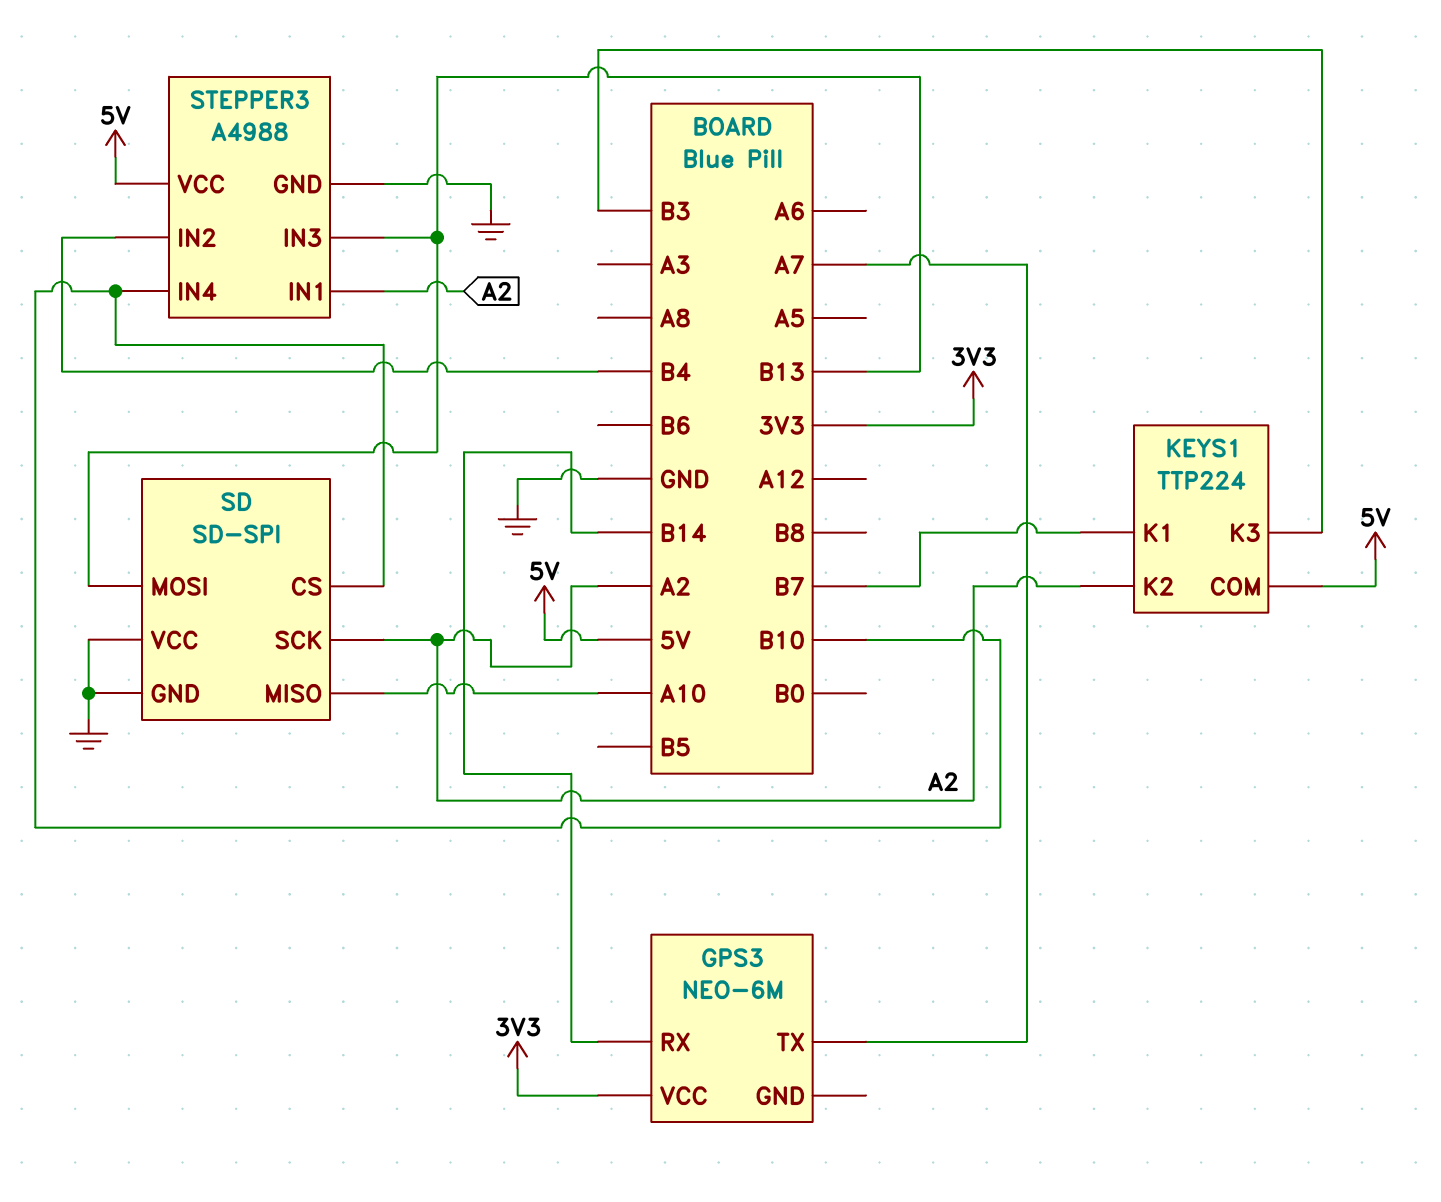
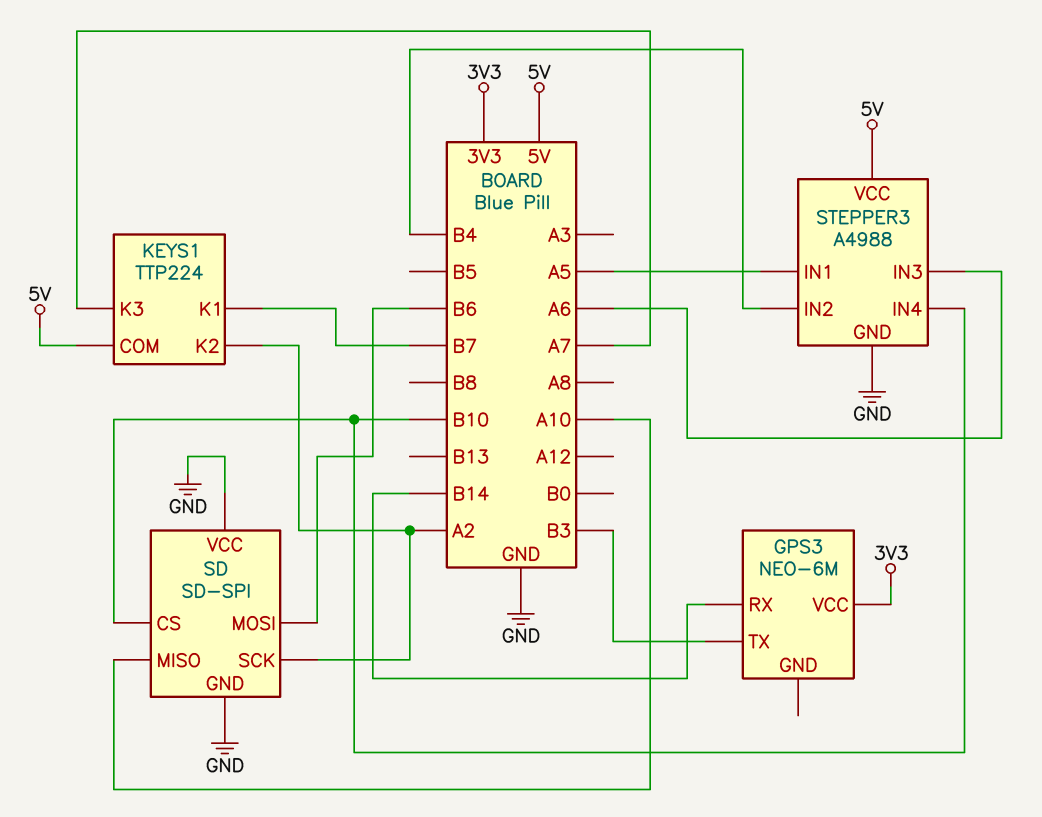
GPS3 pin TX: A7 -> B3
KEYS1 pin K3: B3 -> A7
SD pin MOSI: B13 -> B6
STEPPER3 pin IN1: A2 -> A5
STEPPER3 pin IN3: B13 -> A6

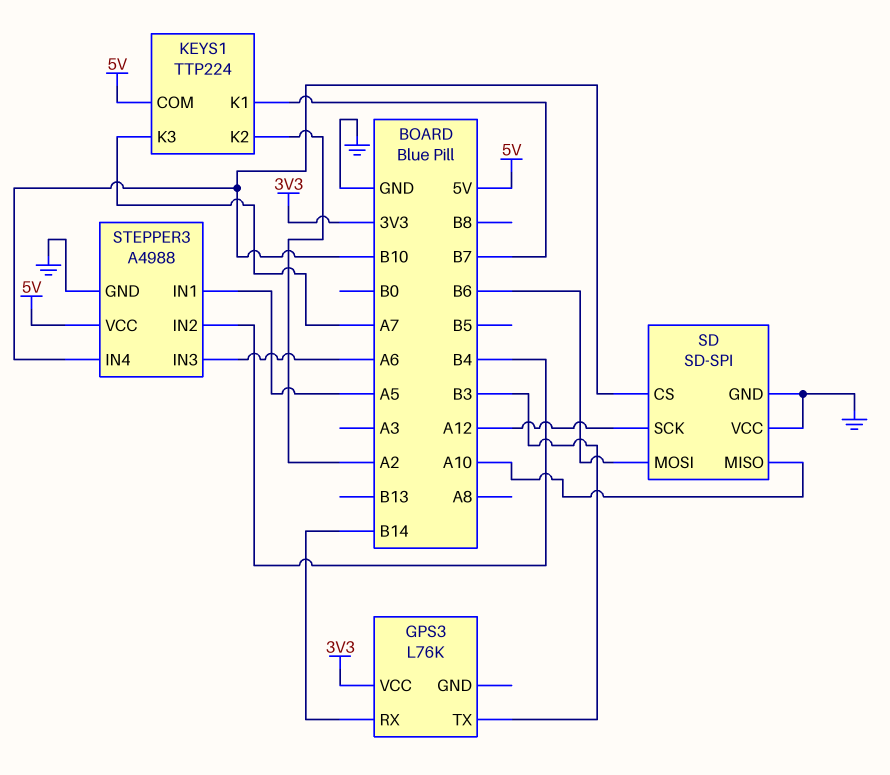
GPS3: NEO-6M -> L76K
SD pin SCK: A2 -> A12

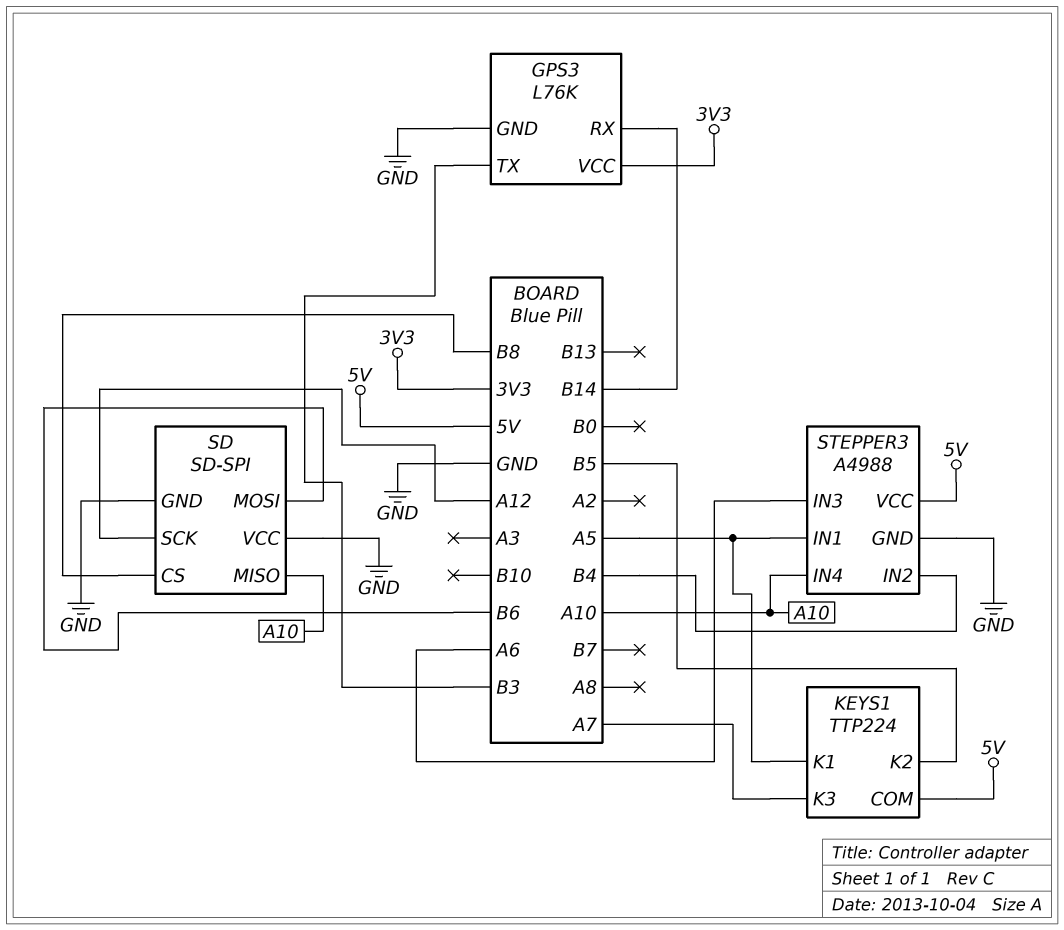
GPS3 pin GND: none -> GND
KEYS1 pin K1: B7 -> A5
KEYS1 pin K2: A2 -> B5
SD pin CS: B10 -> B8
STEPPER3 pin IN4: B10 -> A10

